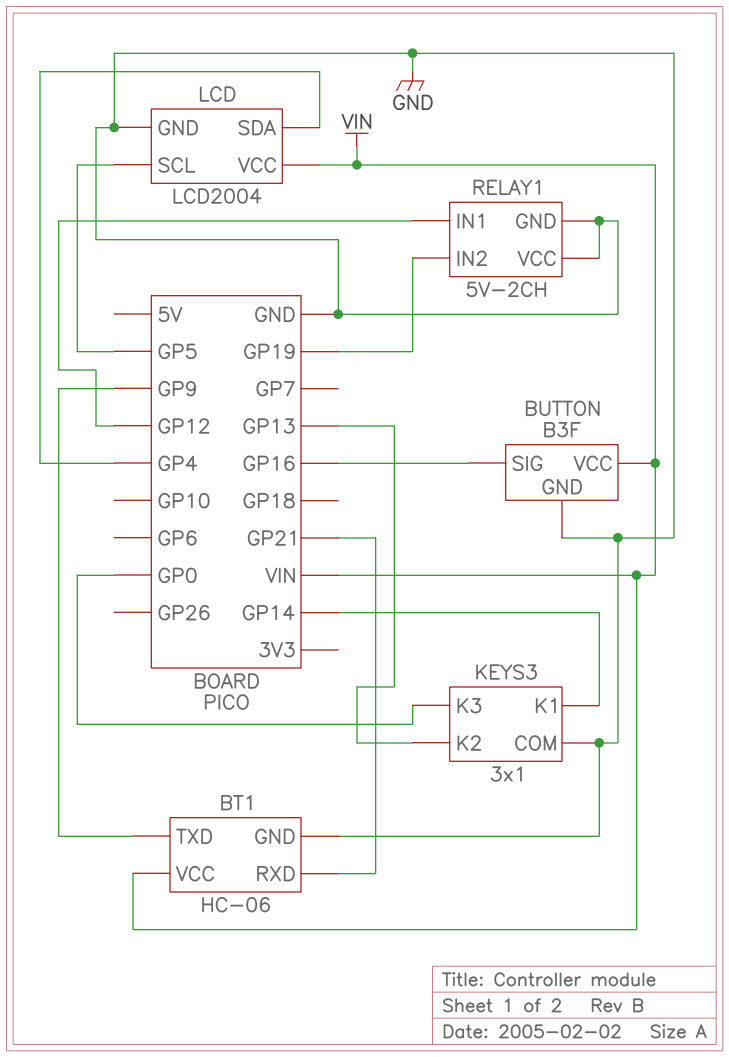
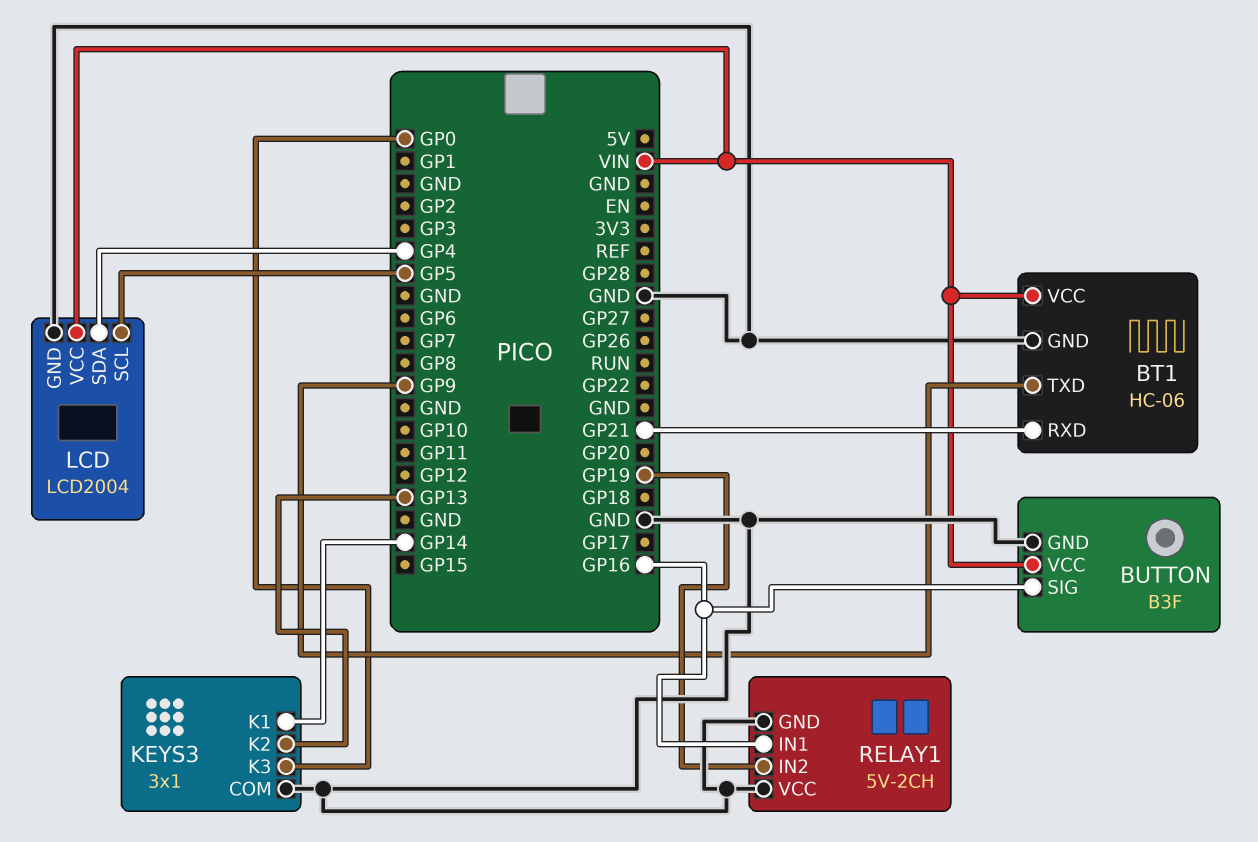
RELAY1 pin IN1: GP12 -> GP16

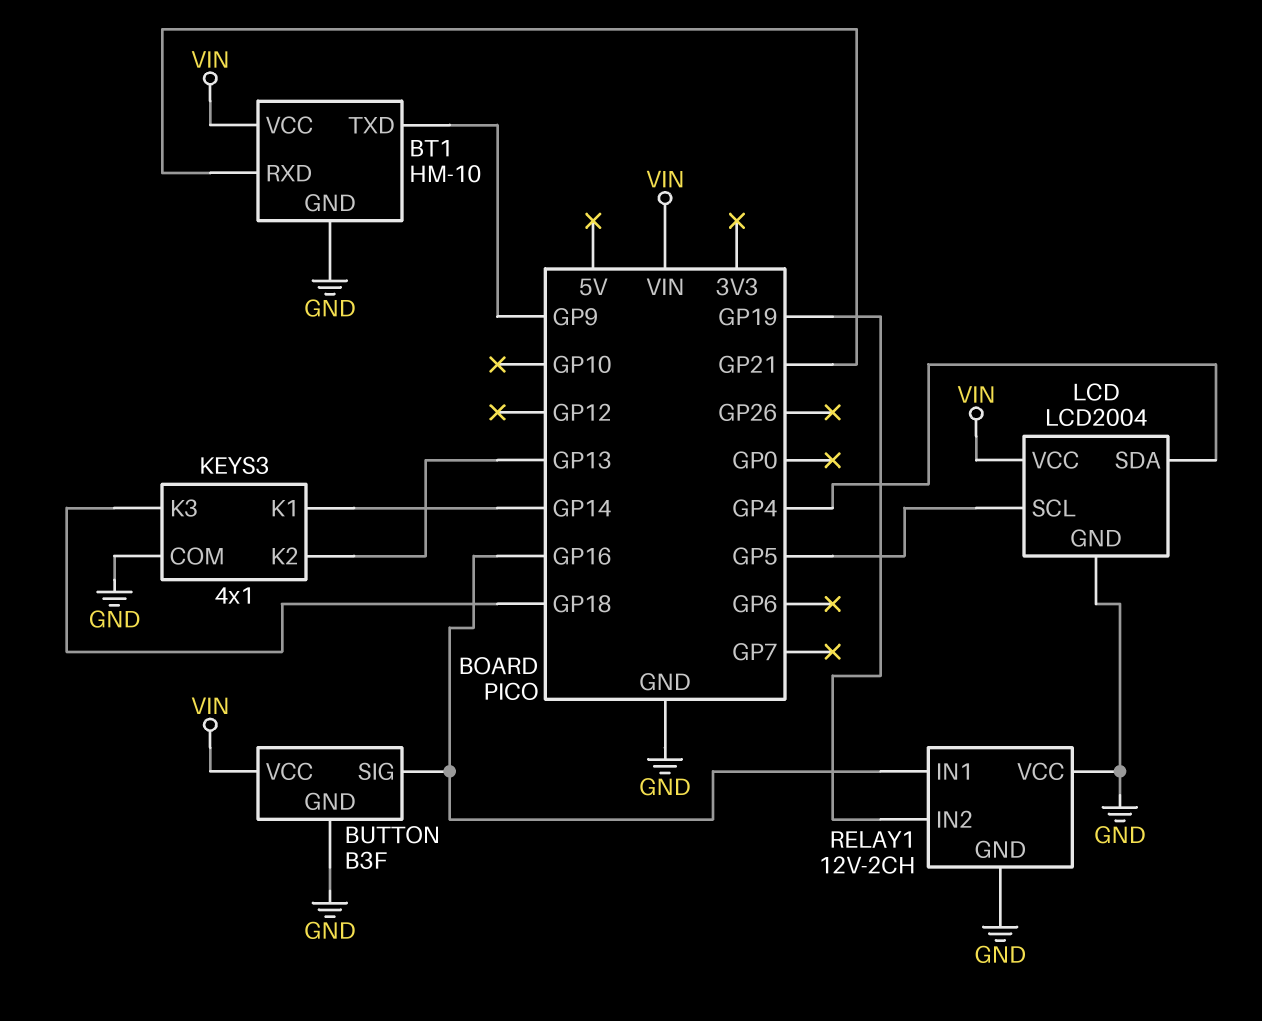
BT1: HC-06 -> HM-10
KEYS3: 3x1 -> 4x1
KEYS3 pin K3: GP0 -> GP18
RELAY1: 5V-2CH -> 12V-2CH

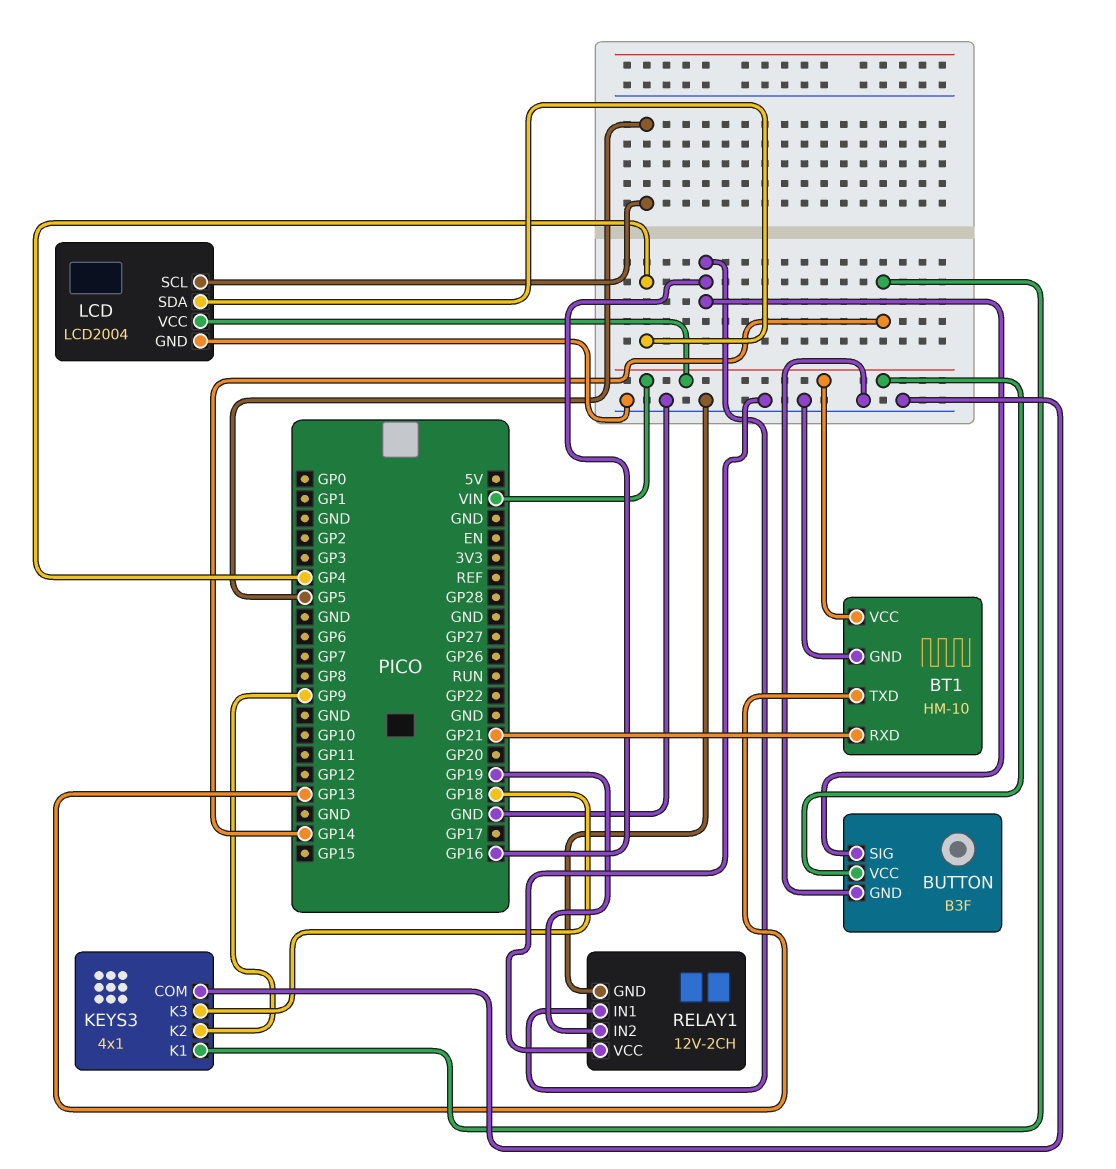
BT1 pin TXD: GP9 -> GP13
KEYS3 pin K2: GP13 -> GP9

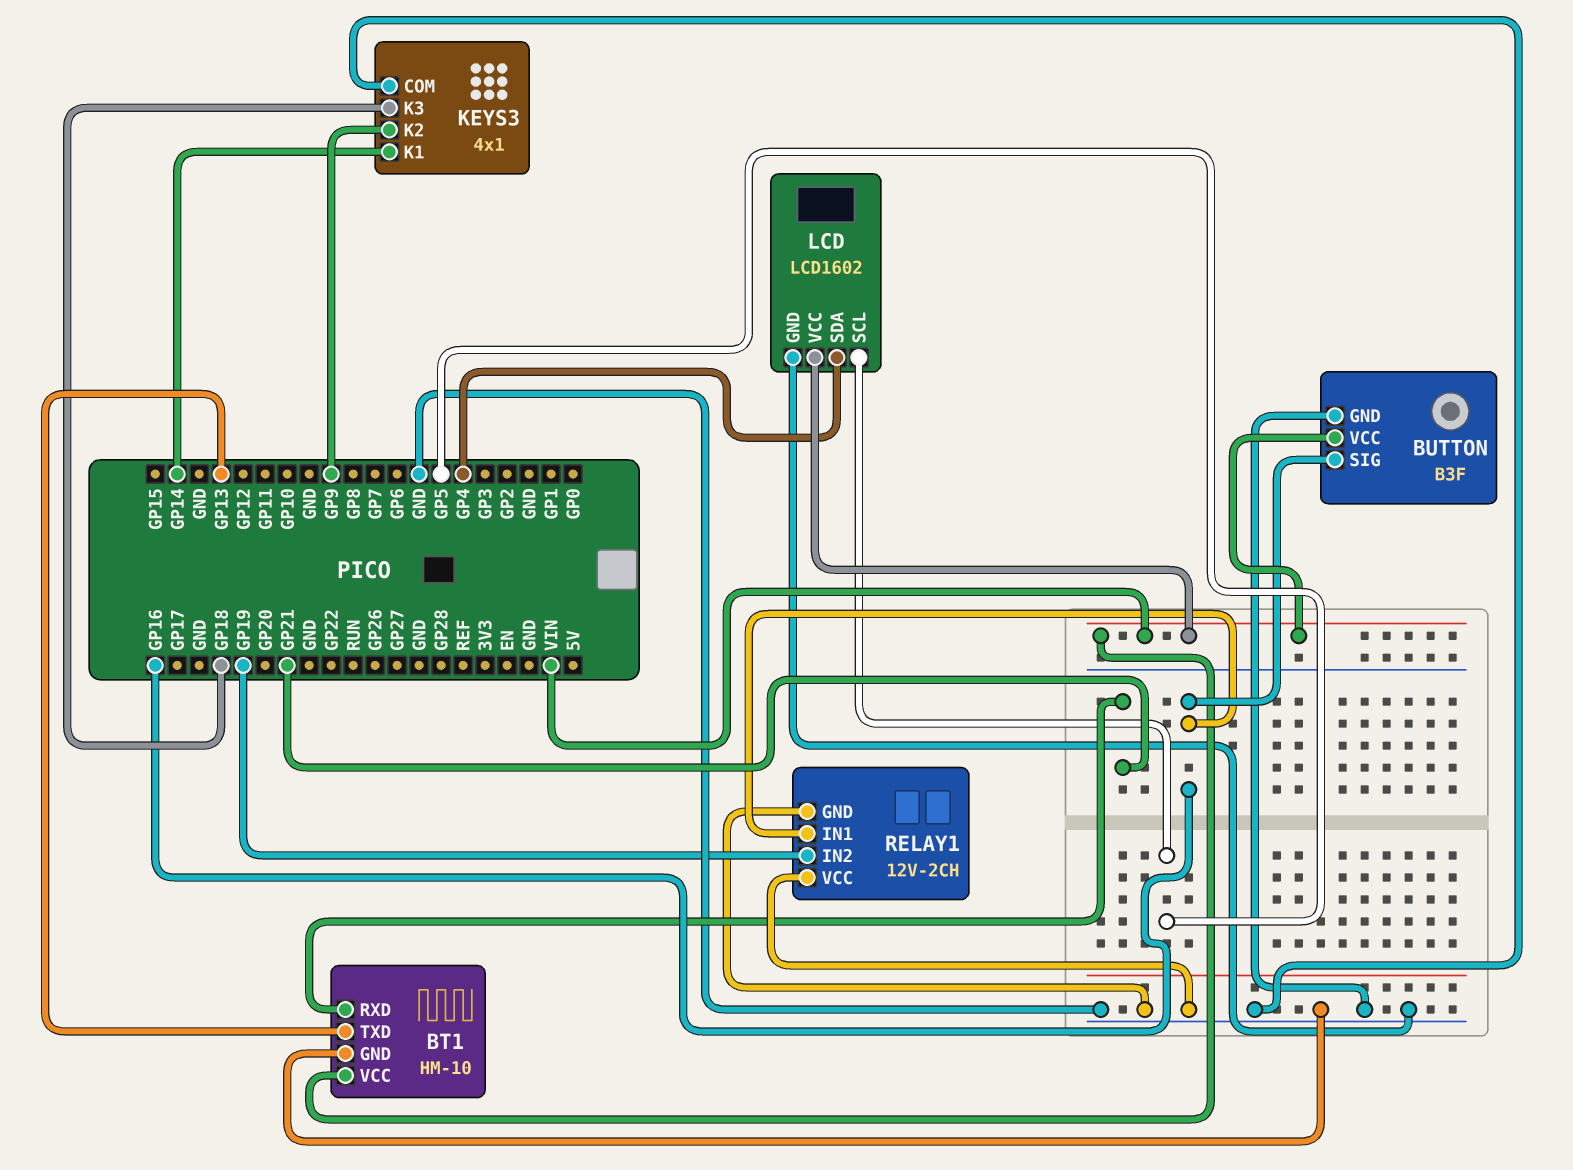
LCD: LCD2004 -> LCD1602

